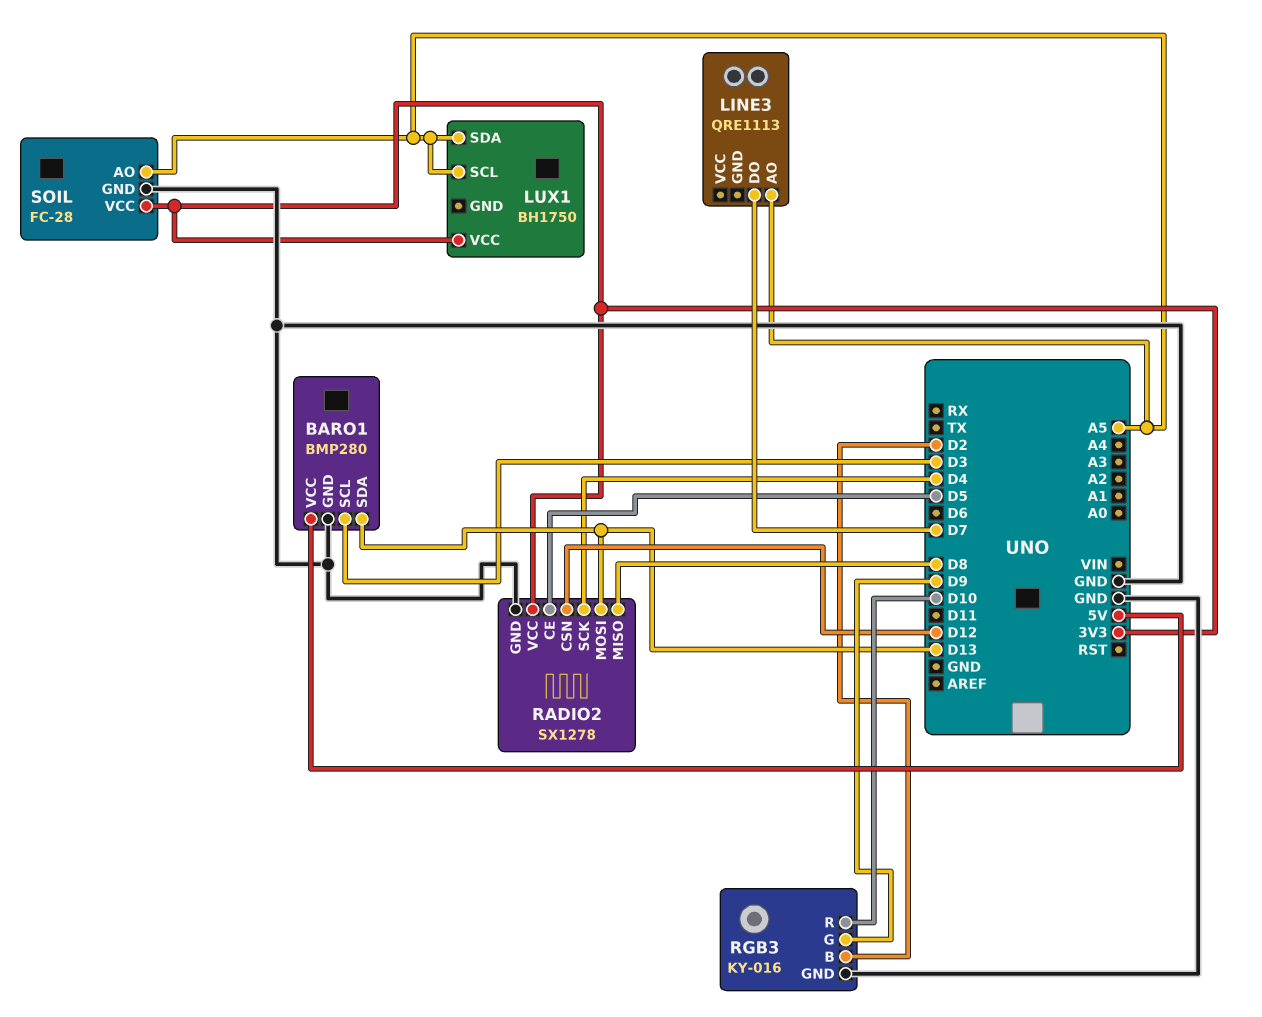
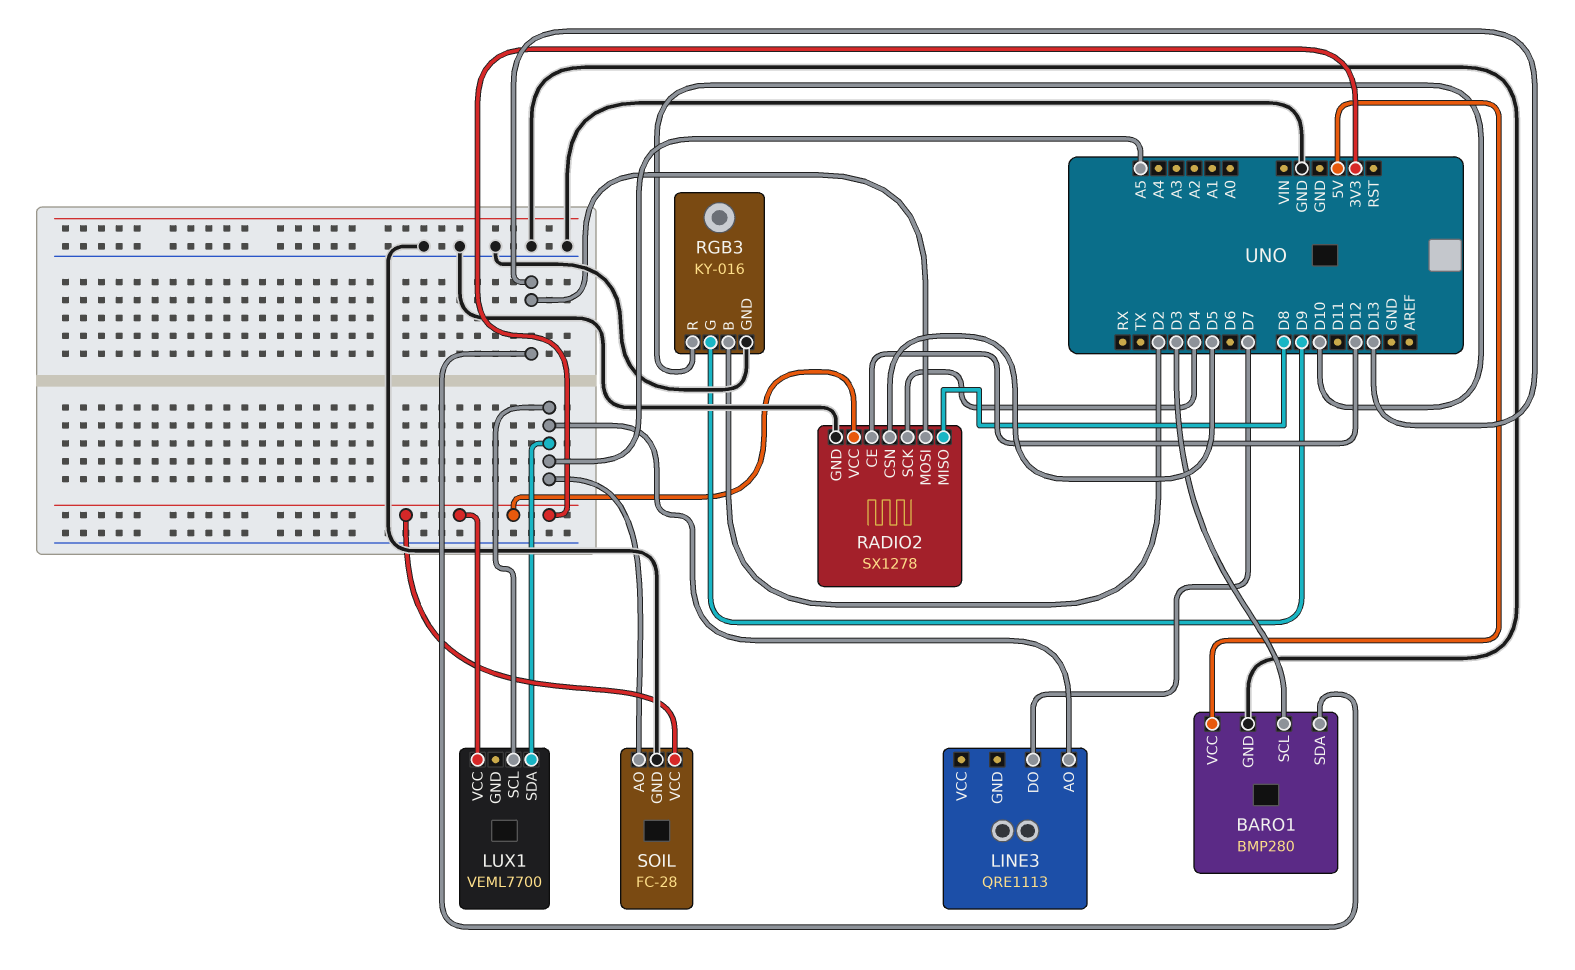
LUX1: BH1750 -> VEML7700
RADIO2 pin CE: D5 -> D12
RADIO2 pin CSN: D12 -> D5

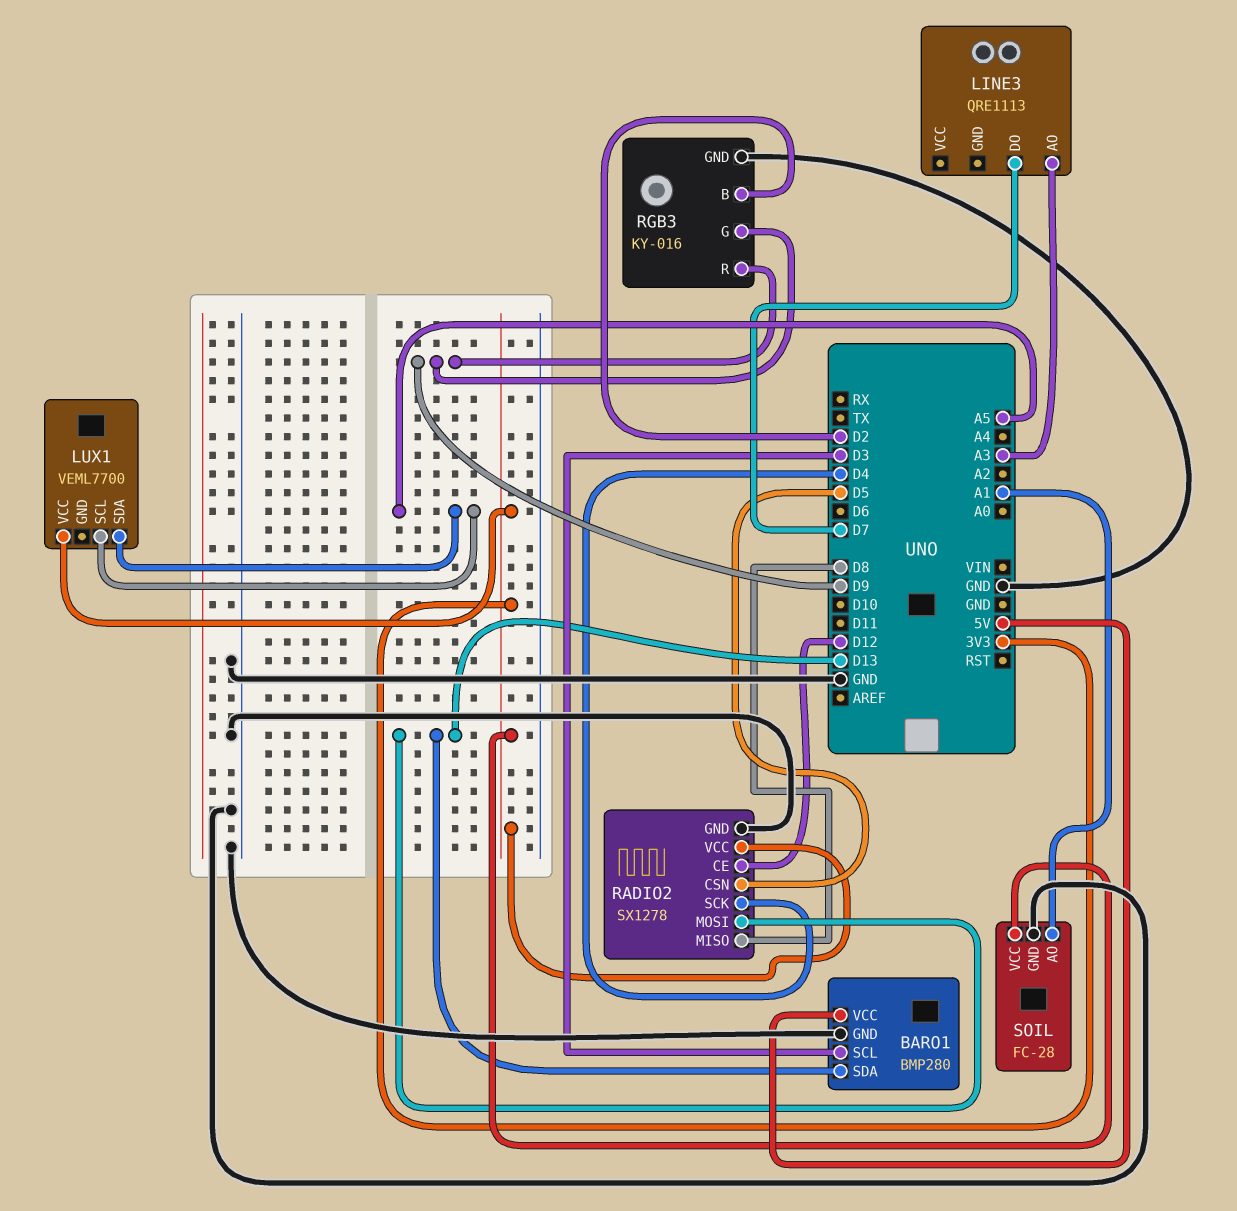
LINE3 pin AO: A5 -> A3
RGB3 pin R: D10 -> D9
SOIL pin AO: A5 -> A1

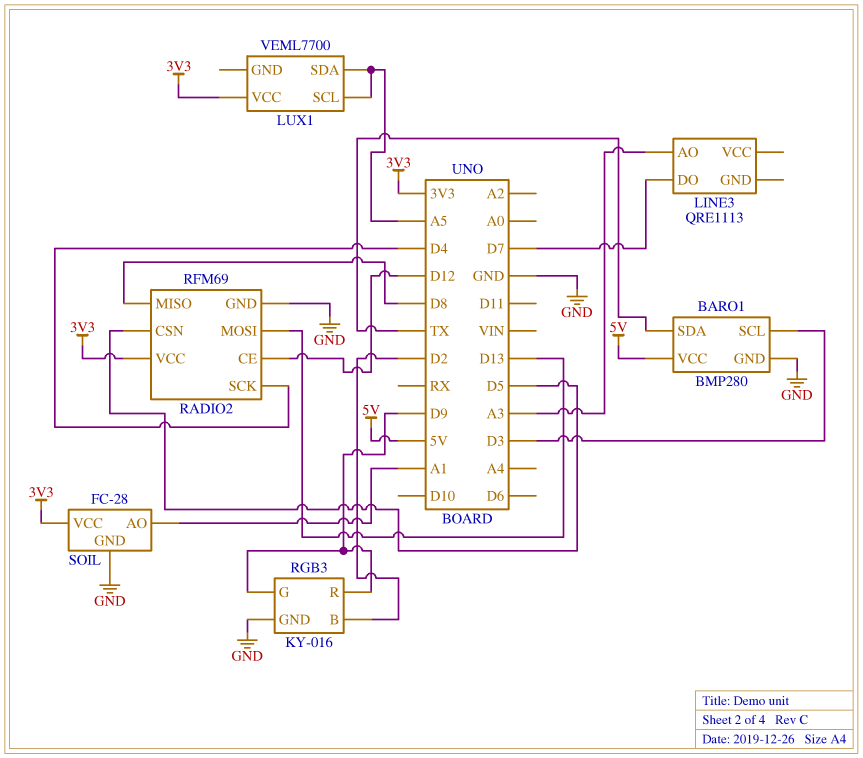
BARO1 pin SDA: D13 -> TX
RADIO2: SX1278 -> RFM69

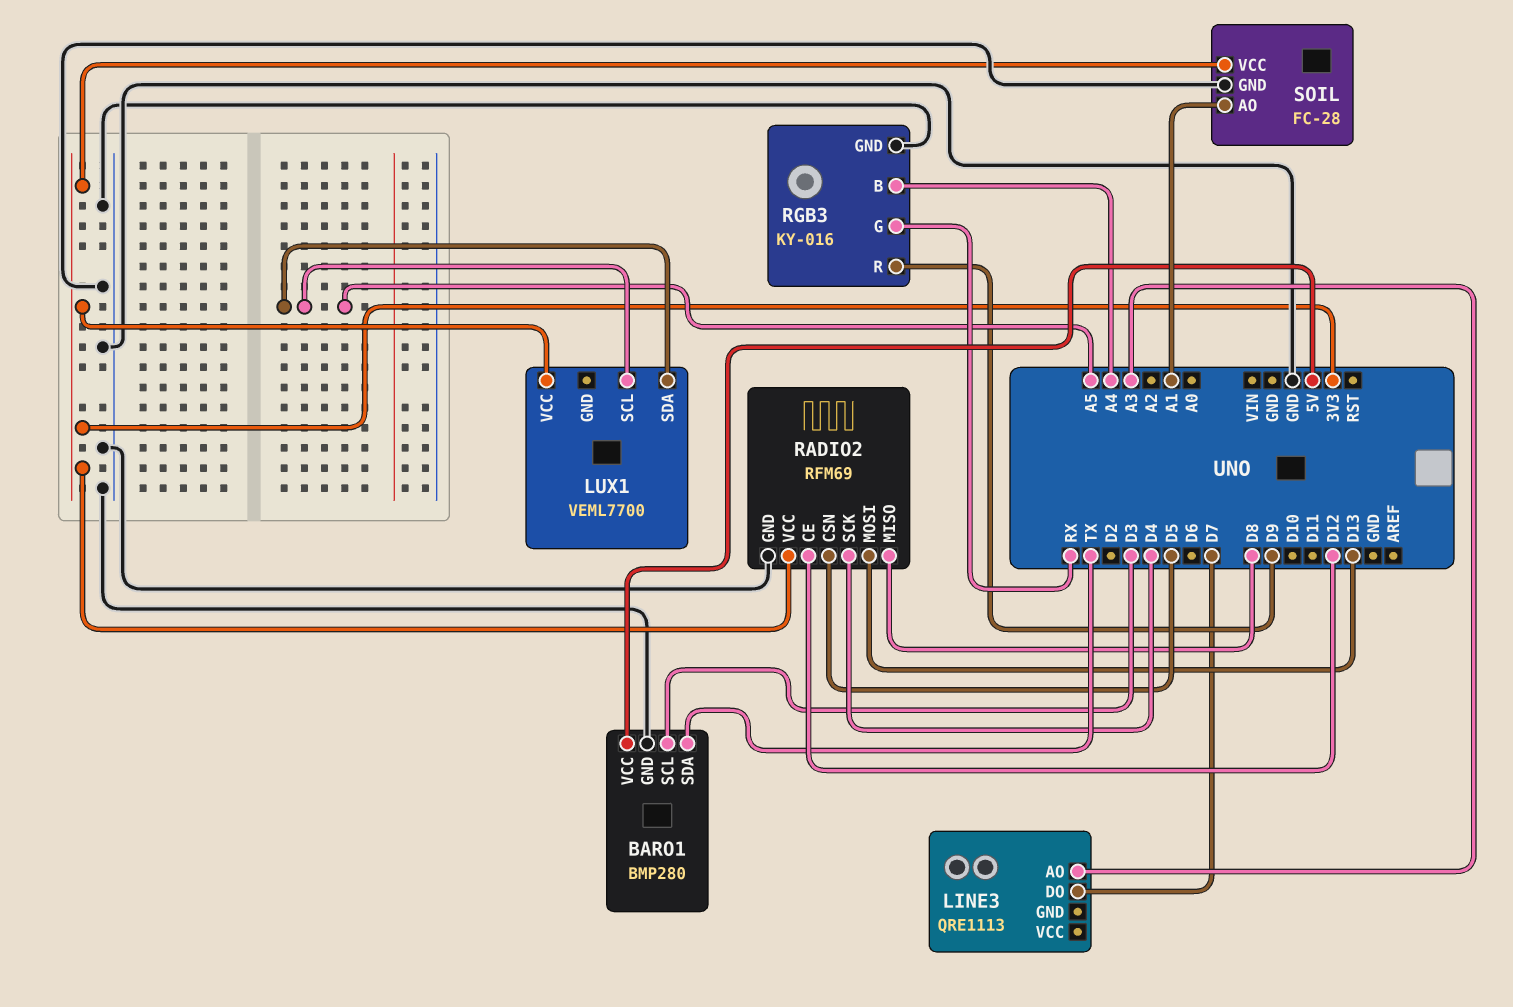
RGB3 pin B: D2 -> A4
RGB3 pin G: D9 -> RX

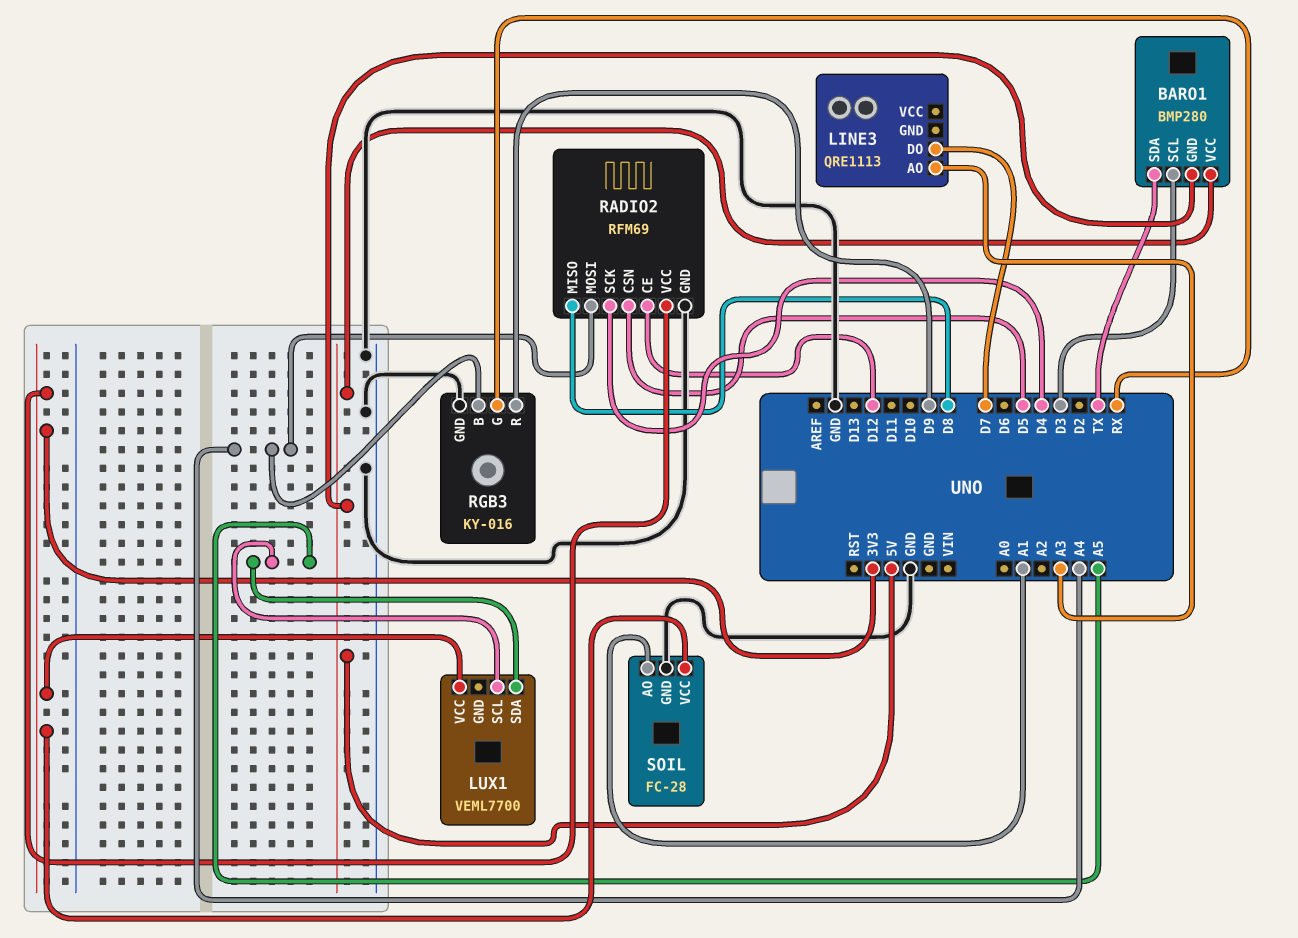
BARO1 pin GND: GND -> 5V
RADIO2 pin MOSI: D13 -> A4

